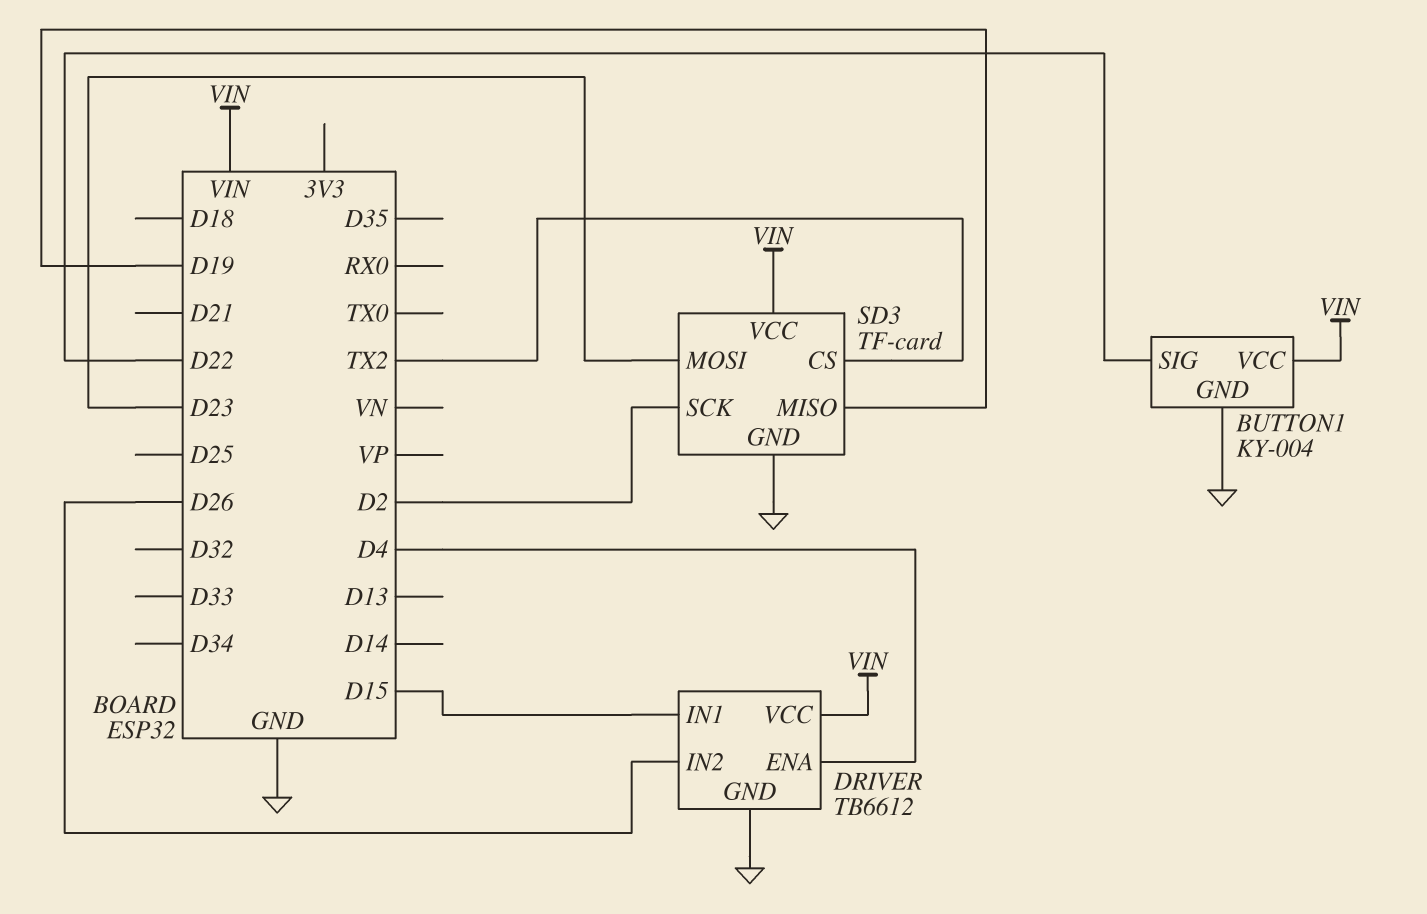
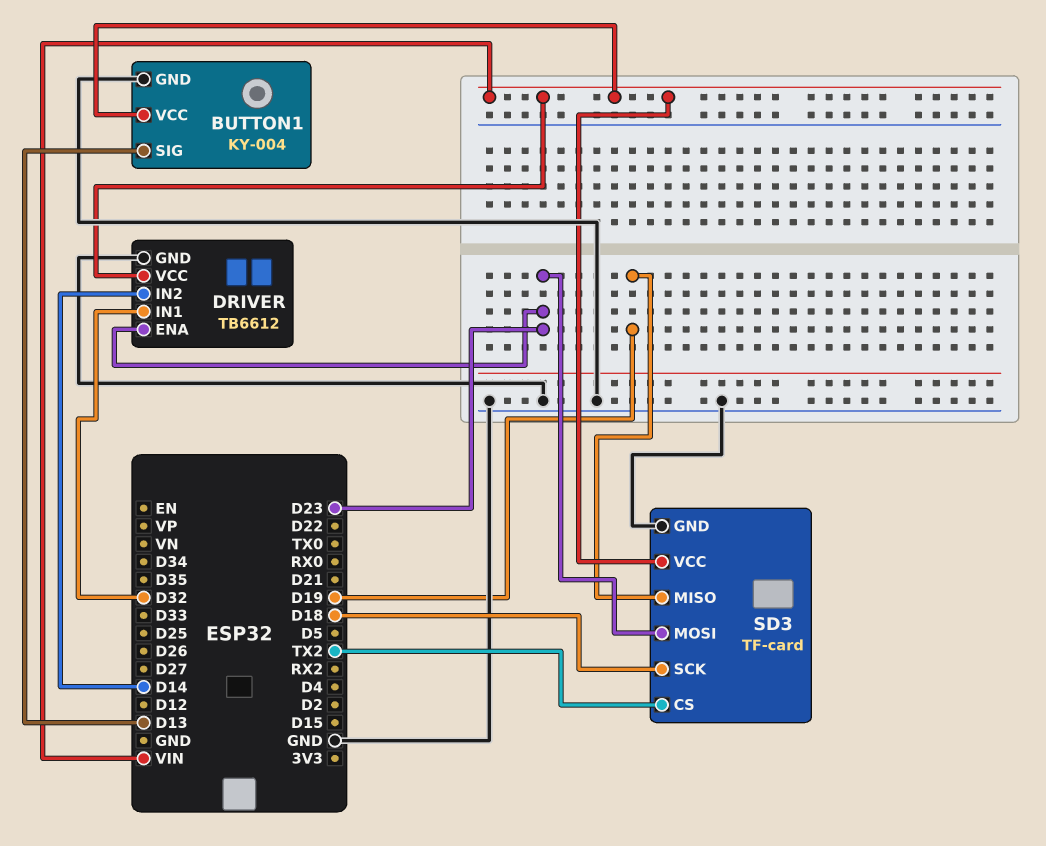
BUTTON1 pin SIG: D22 -> D13
DRIVER pin ENA: D4 -> D23
DRIVER pin IN1: D15 -> D32
DRIVER pin IN2: D26 -> D14
SD3 pin SCK: D2 -> D18

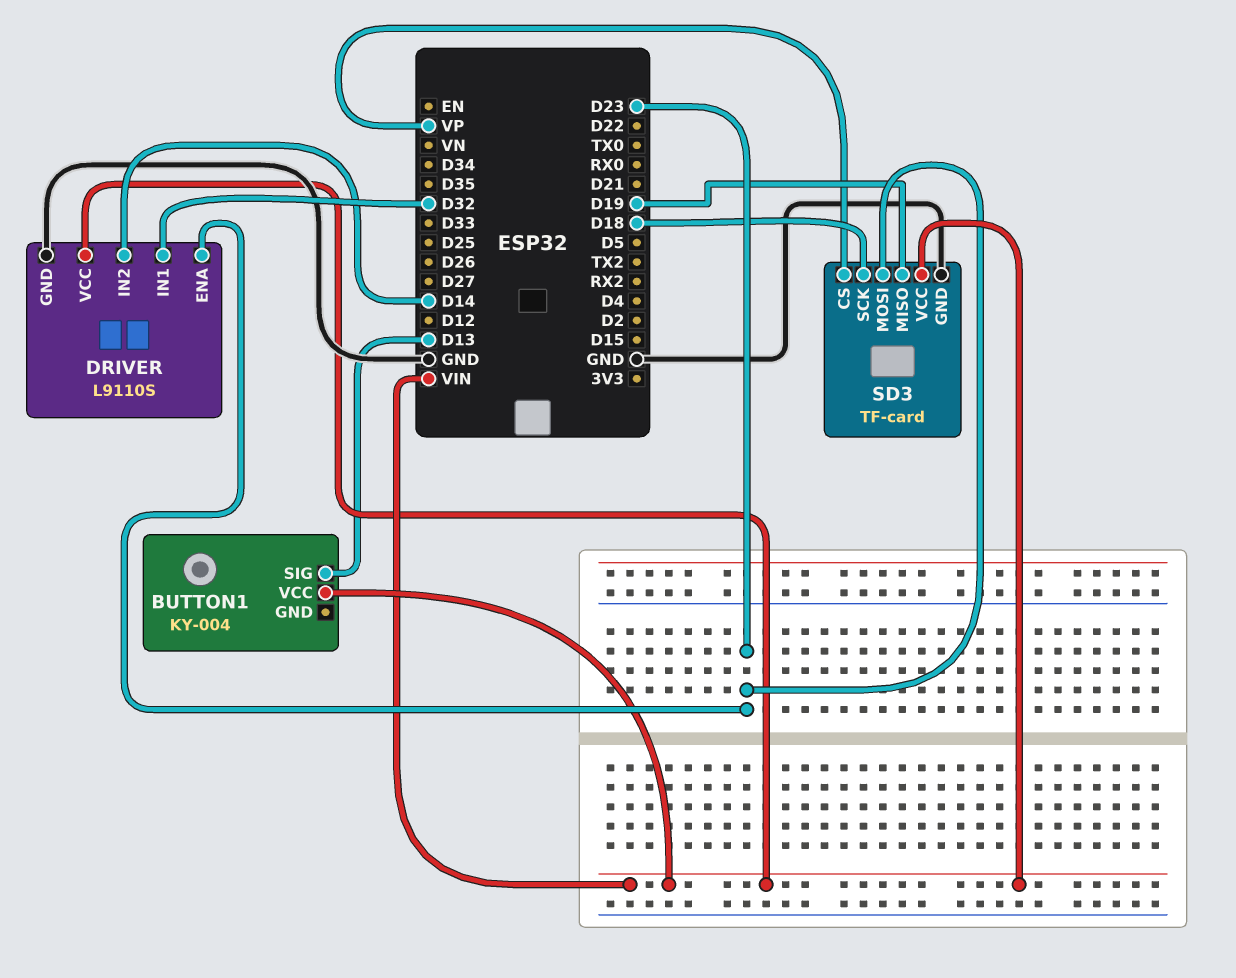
BUTTON1 pin GND: GND -> none
DRIVER: TB6612 -> L9110S
SD3 pin CS: TX2 -> VP

